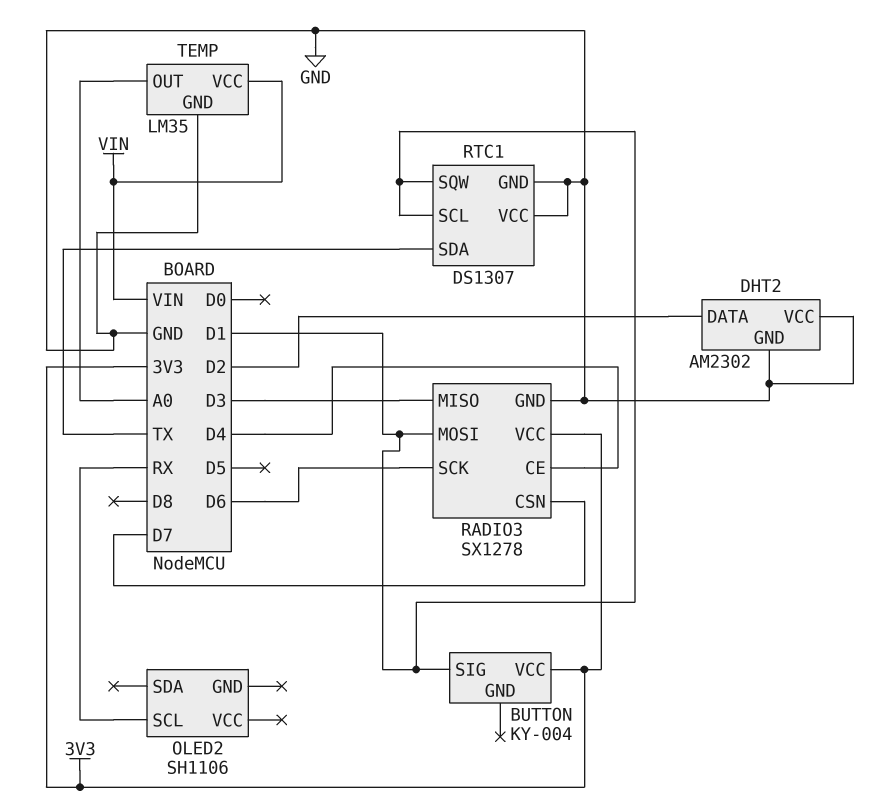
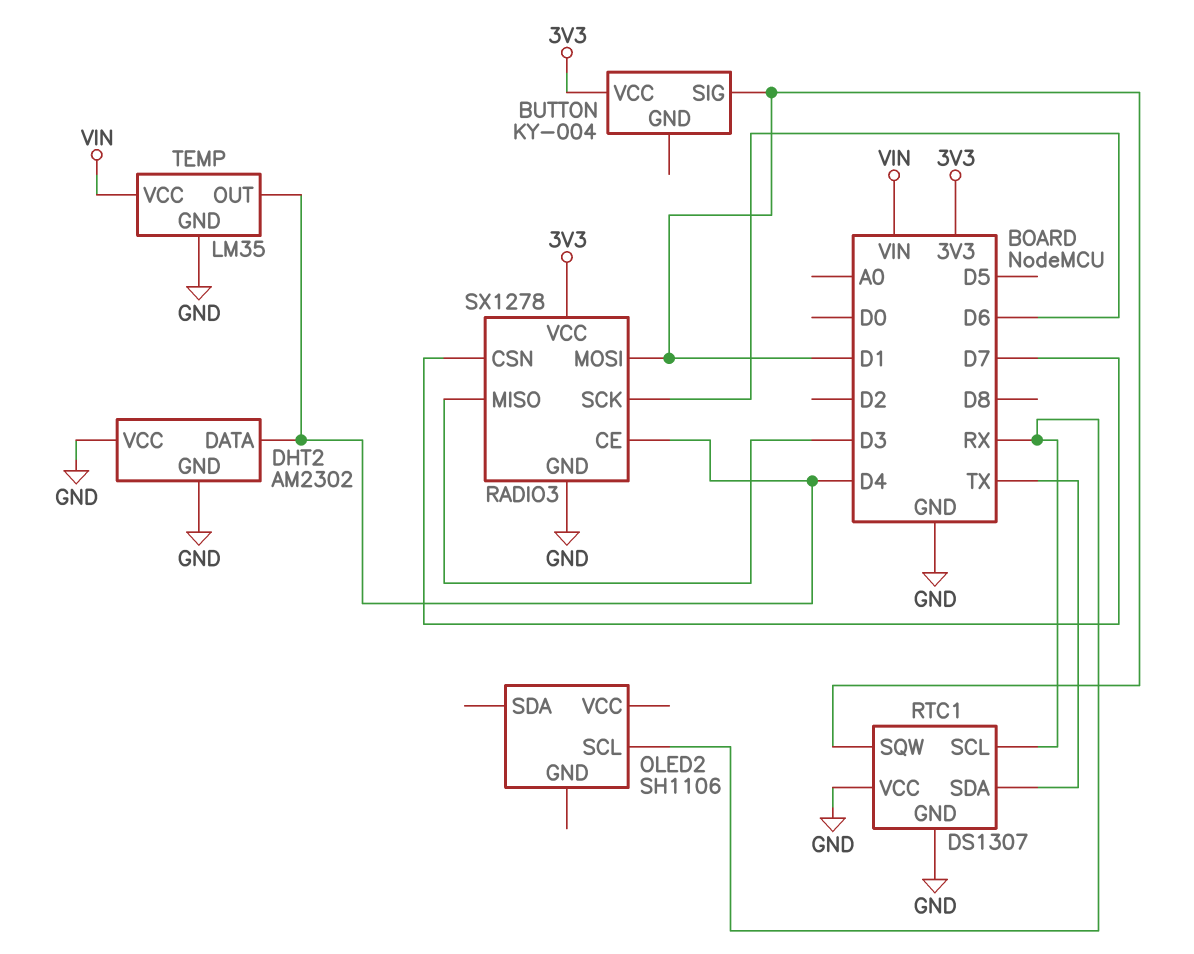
DHT2 pin DATA: D2 -> D4
RTC1 pin SCL: D1 -> RX
TEMP pin OUT: A0 -> D4

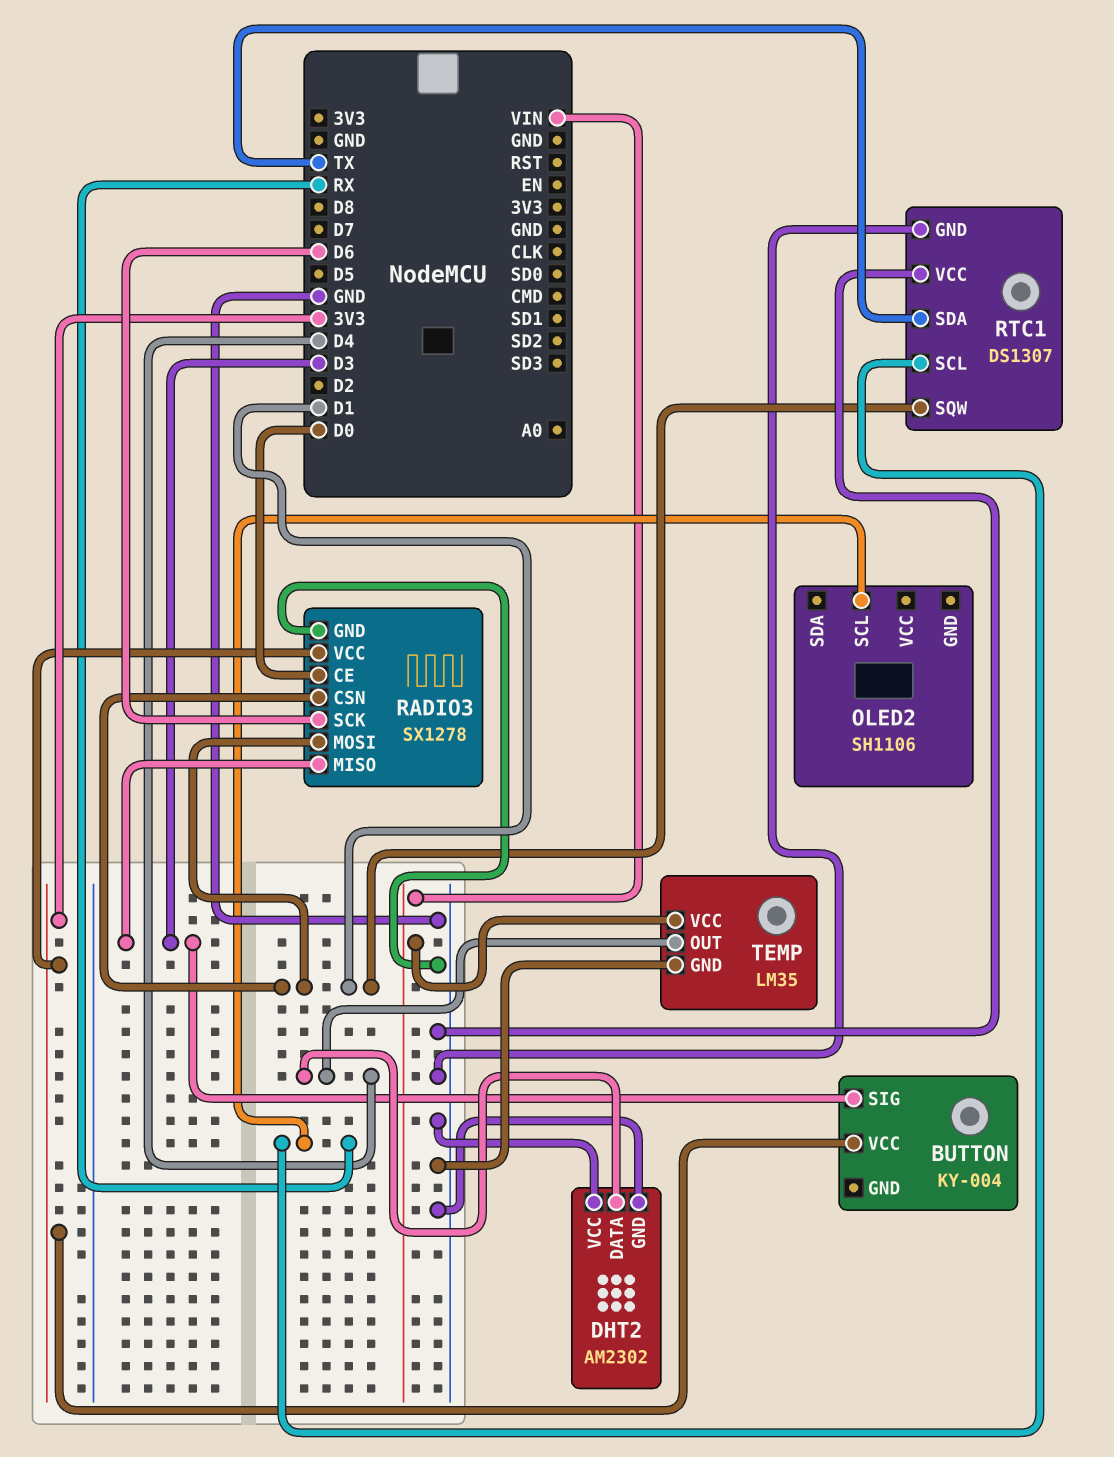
BUTTON pin SIG: D1 -> D3
RADIO3 pin CE: D4 -> D0
RADIO3 pin CSN: D7 -> D1

